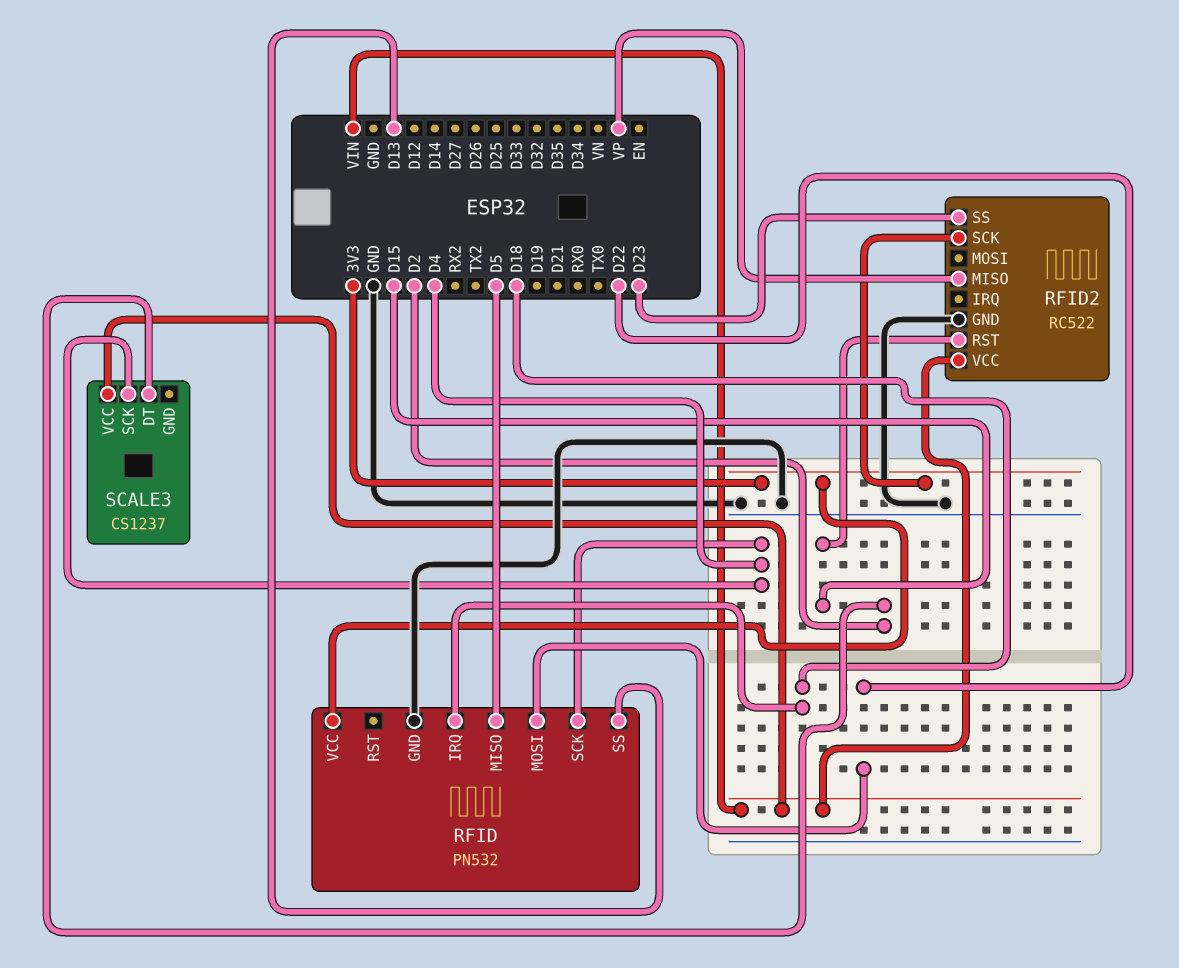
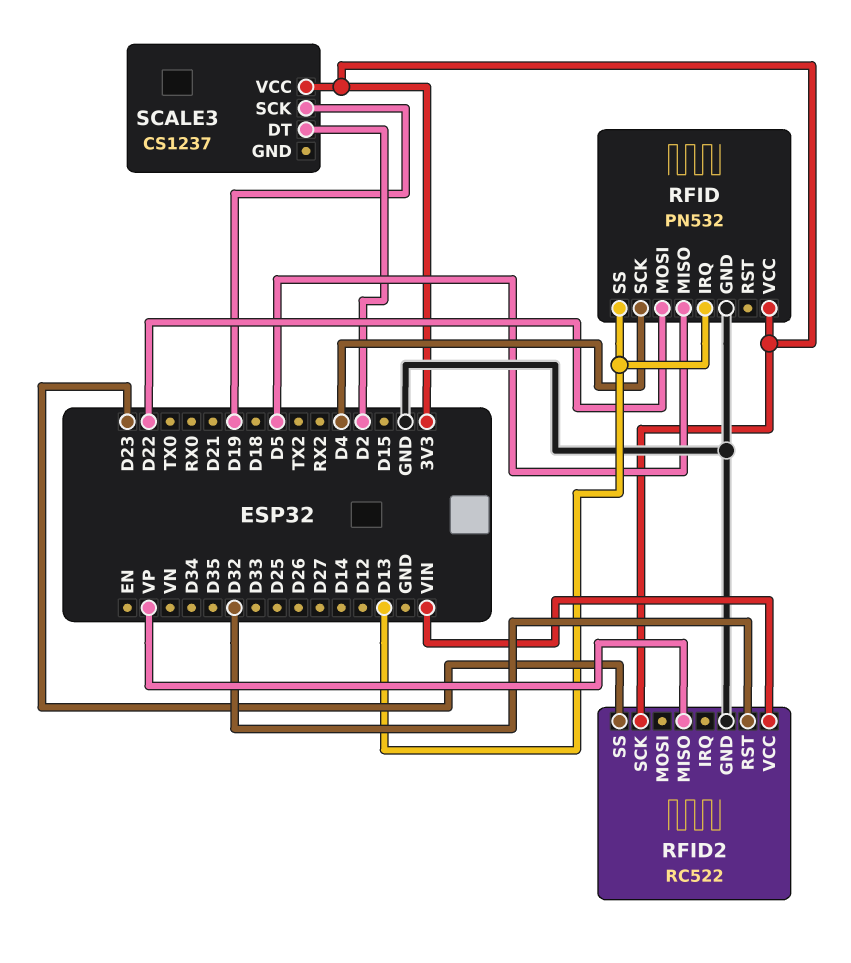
RFID pin IRQ: D18 -> D13
RFID2 pin RST: D15 -> D32
SCALE3 pin SCK: D4 -> D19
SCALE3 pin VCC: VIN -> 3V3

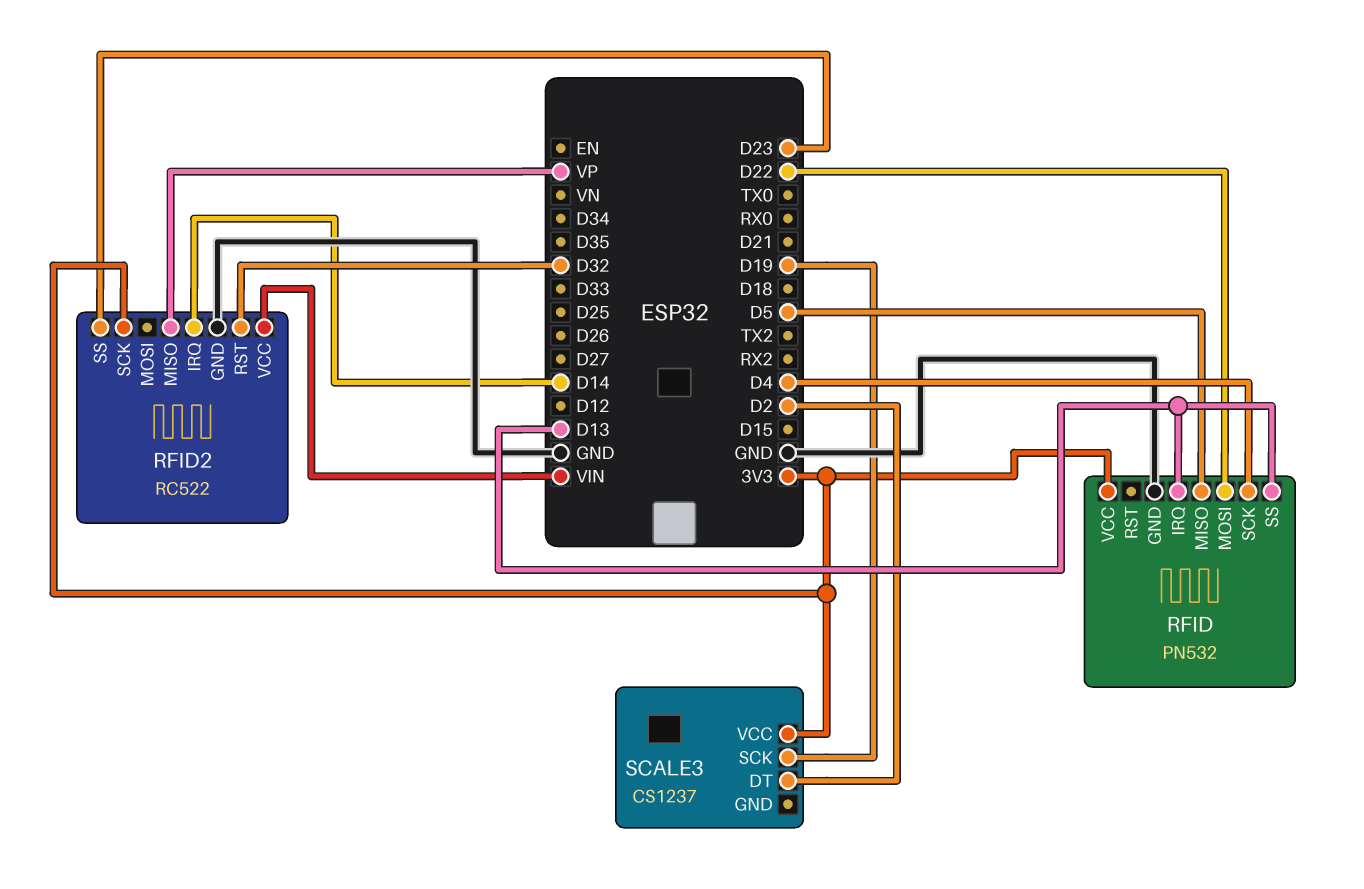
RFID2 pin IRQ: none -> D14

